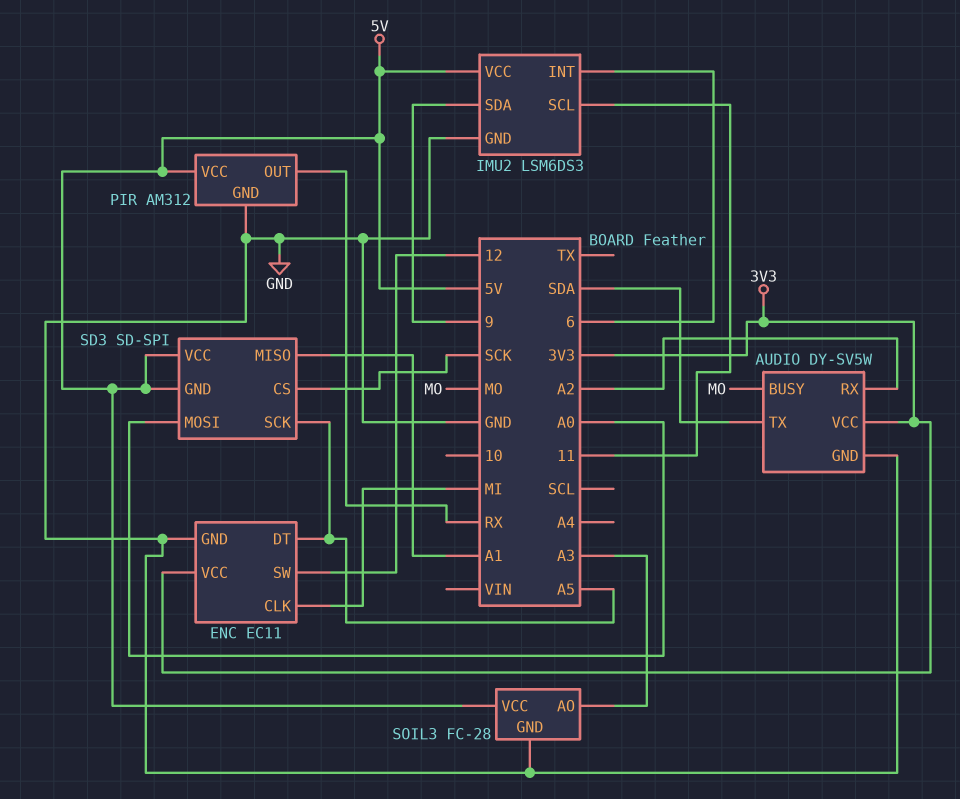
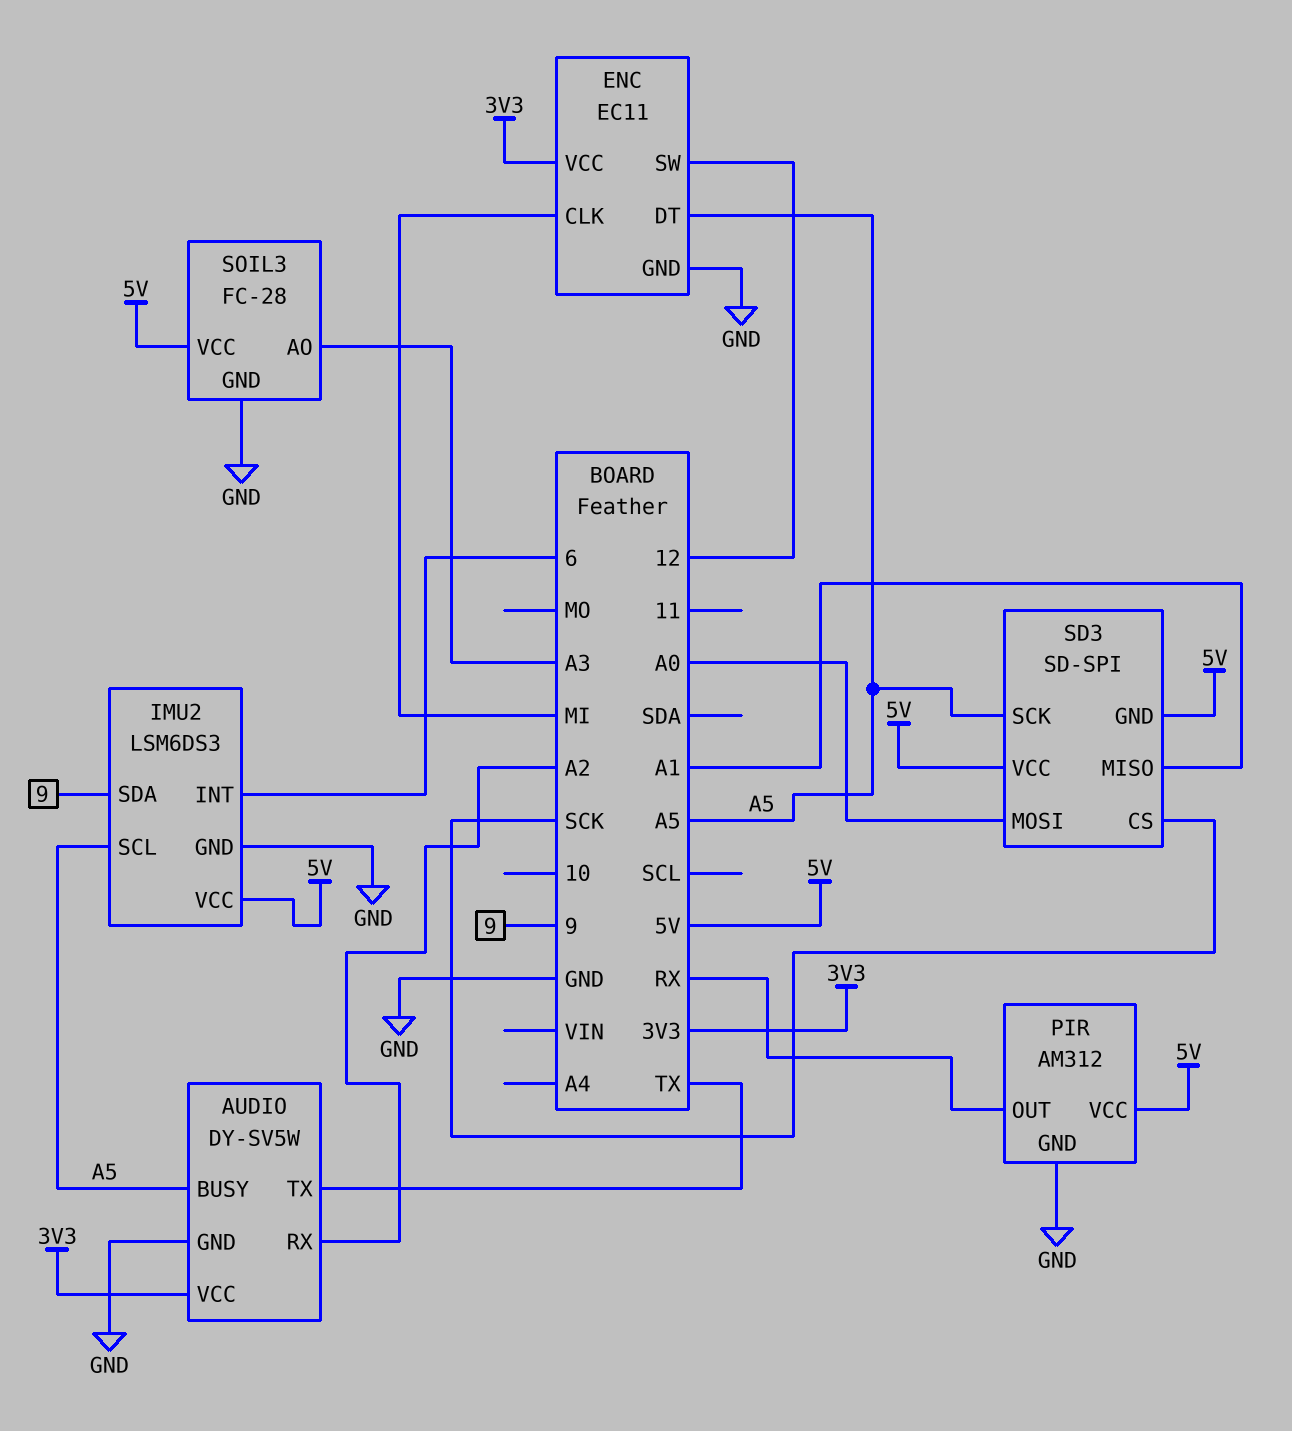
AUDIO pin BUSY: MO -> A5
AUDIO pin TX: SDA -> TX
IMU2 pin SCL: 11 -> A5

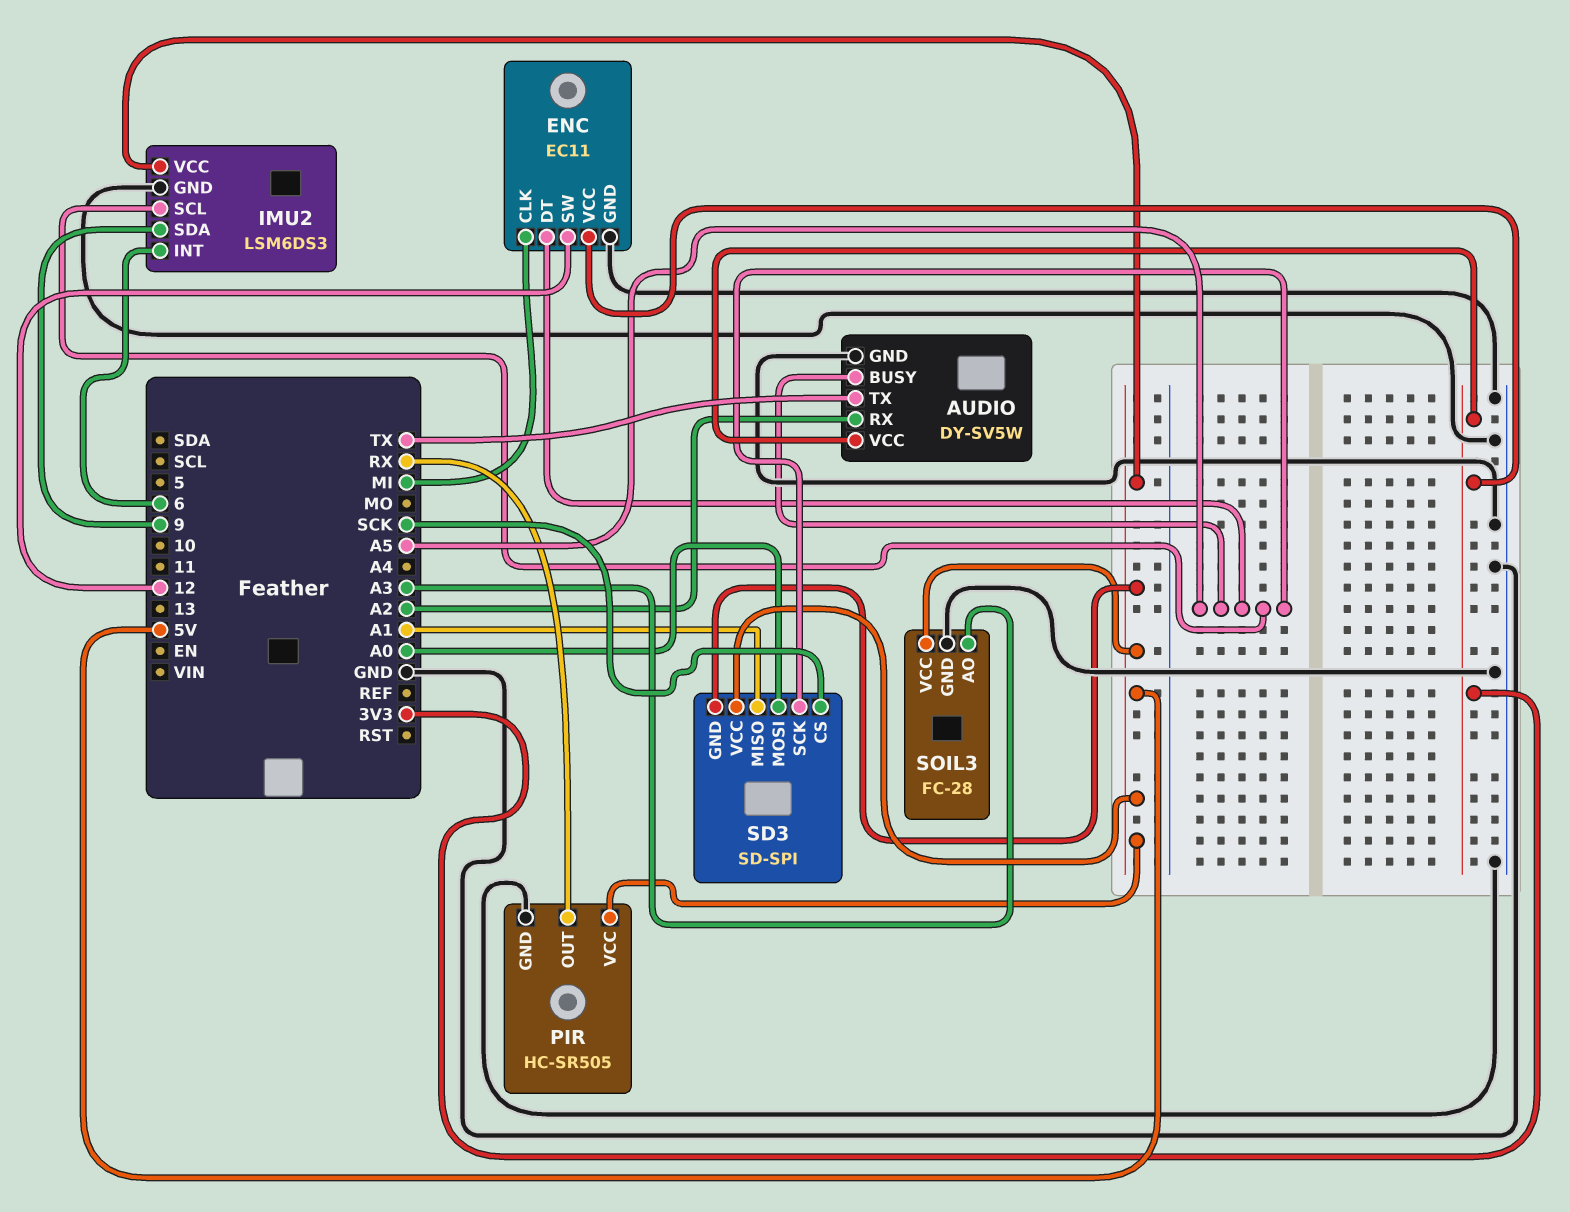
PIR: AM312 -> HC-SR505

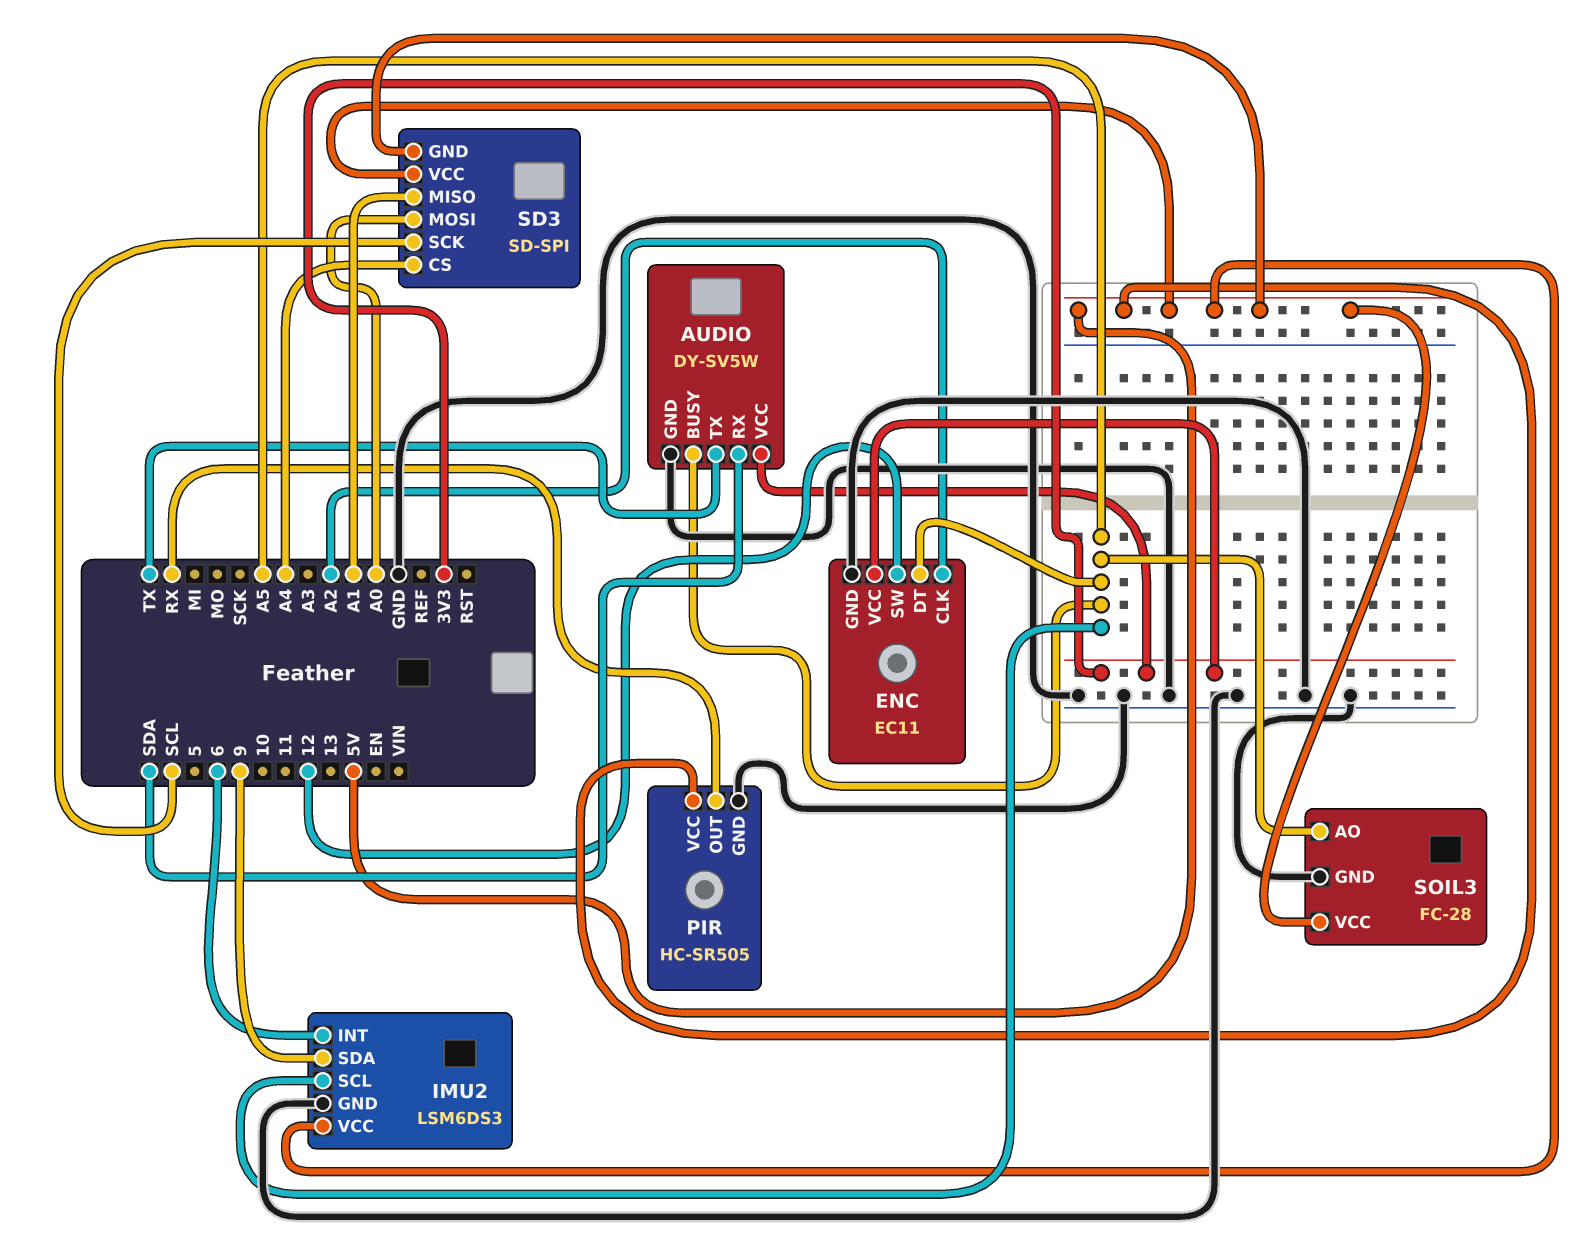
AUDIO pin RX: A2 -> SDA
ENC pin CLK: MI -> A2
SD3 pin CS: SCK -> A4
SD3 pin SCK: A5 -> SCL
SOIL3 pin AO: A3 -> A5

